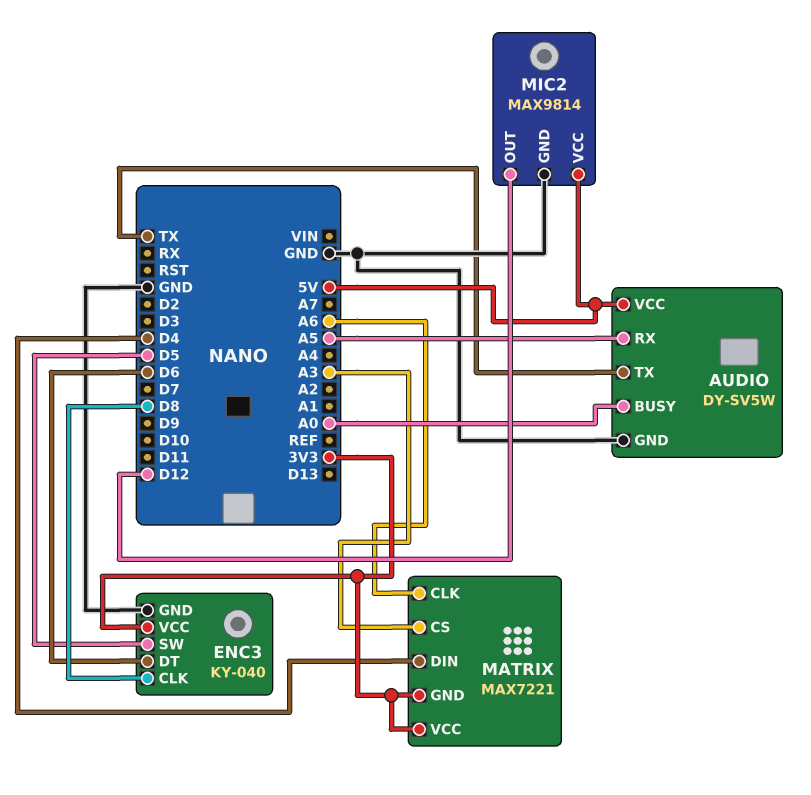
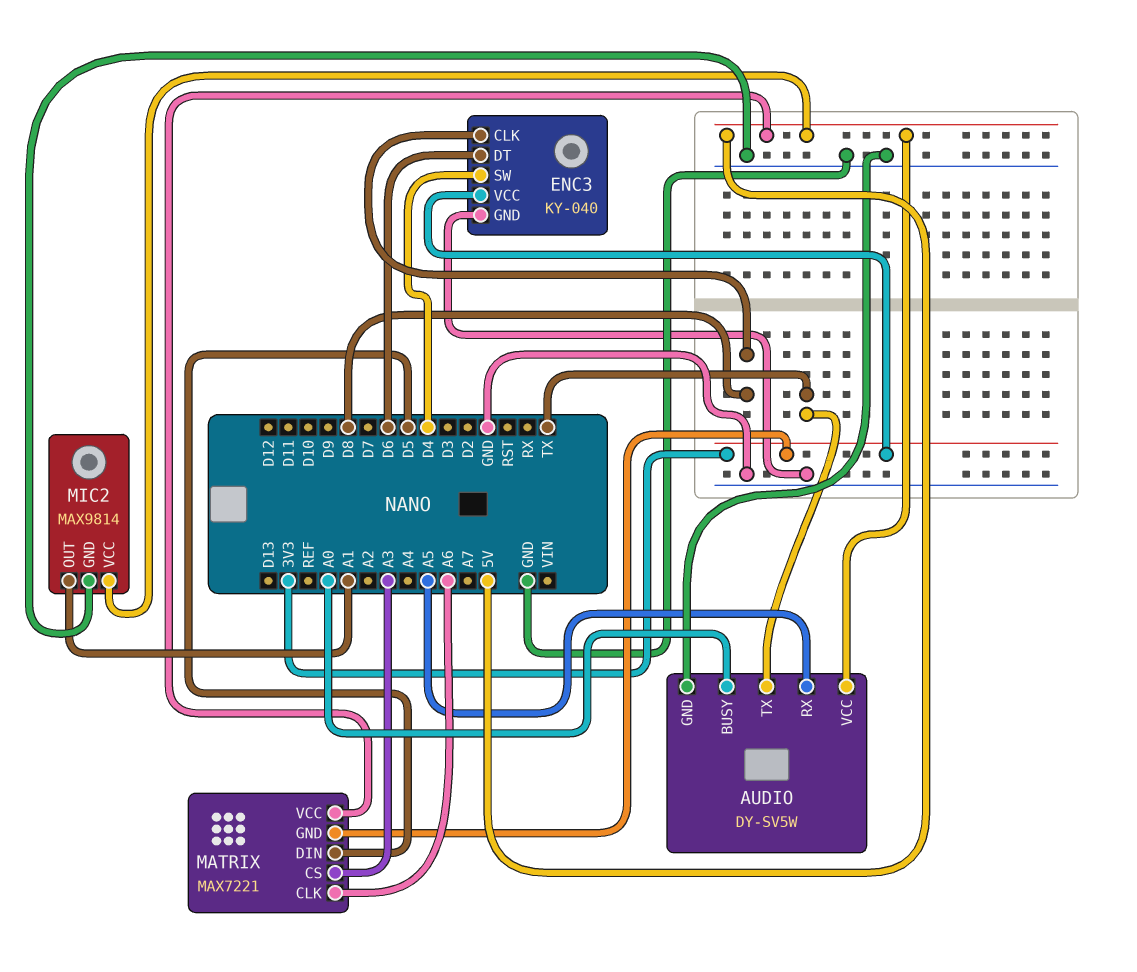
ENC3 pin SW: D5 -> D4
MATRIX pin DIN: D4 -> D5
MATRIX pin VCC: 3V3 -> 5V
MIC2 pin OUT: D12 -> A1

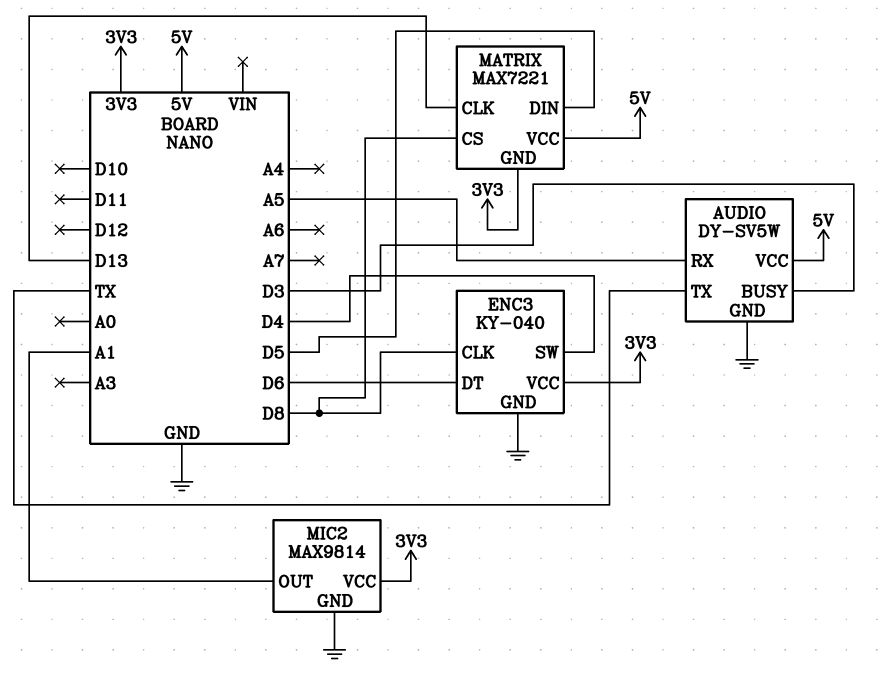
AUDIO pin BUSY: A0 -> D3
MATRIX pin CLK: A6 -> D13
MATRIX pin CS: A3 -> D8
MIC2 pin VCC: 5V -> 3V3

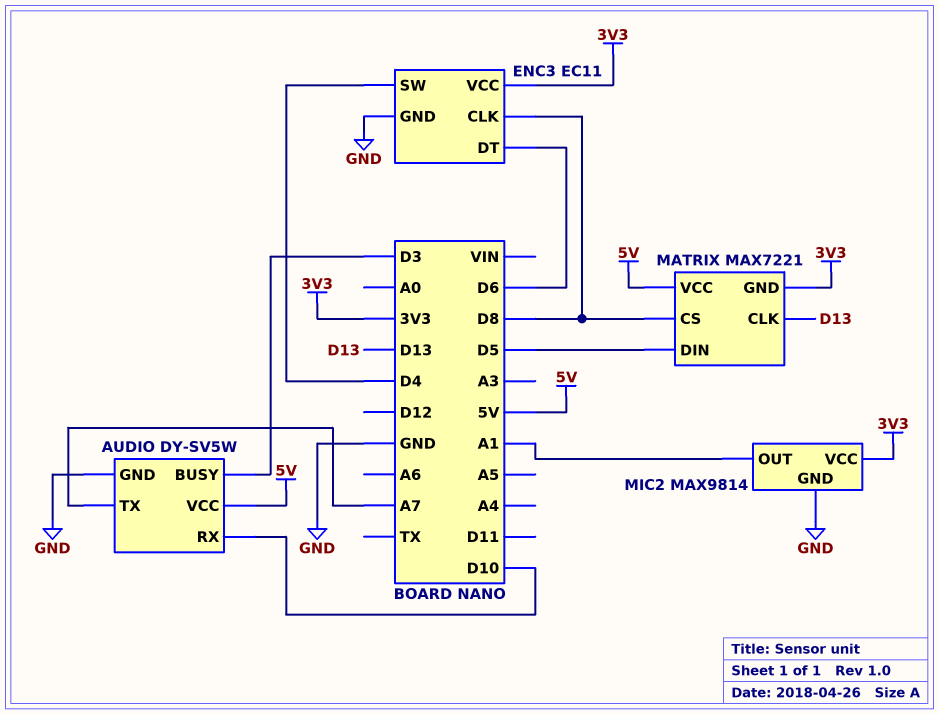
AUDIO pin RX: A5 -> D10
AUDIO pin TX: TX -> A7
ENC3: KY-040 -> EC11

